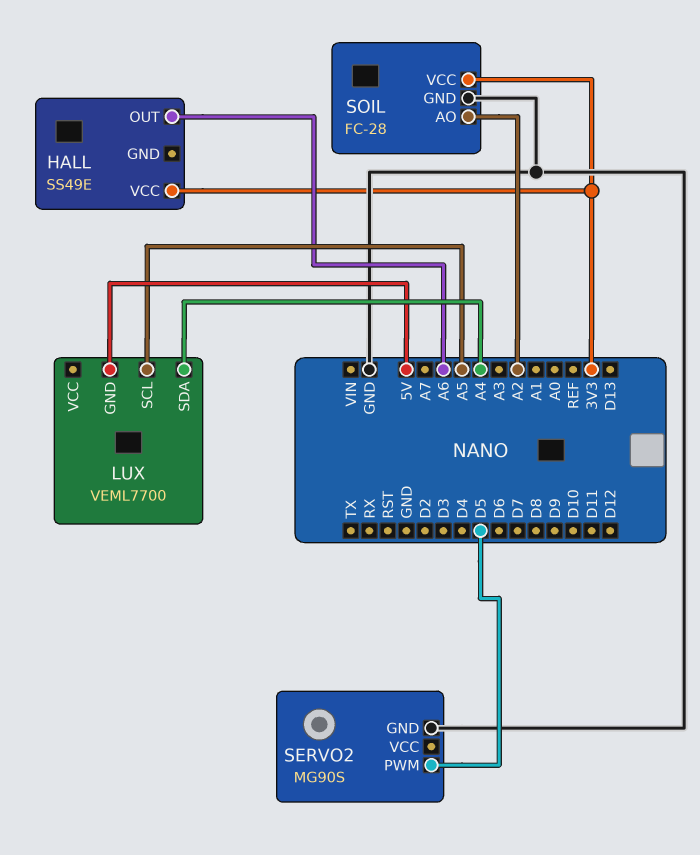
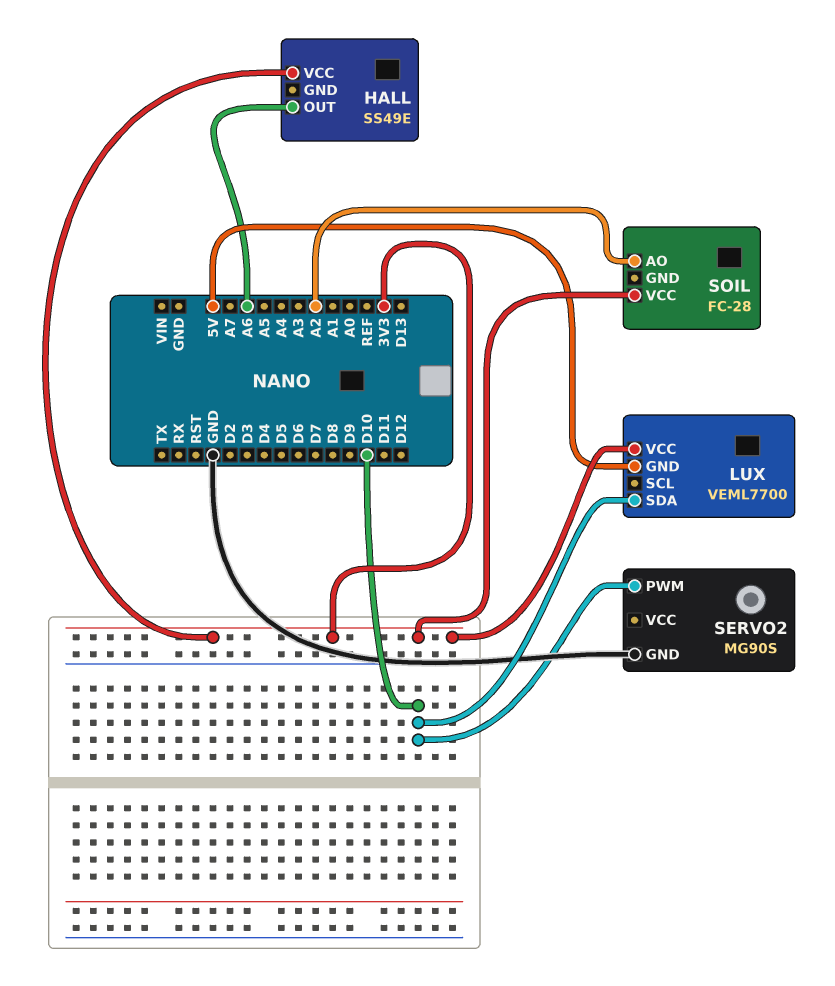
LUX pin SCL: A5 -> none
LUX pin SDA: A4 -> D10
LUX pin VCC: none -> 3V3
SERVO2 pin PWM: D5 -> D10
SOIL pin GND: GND -> none

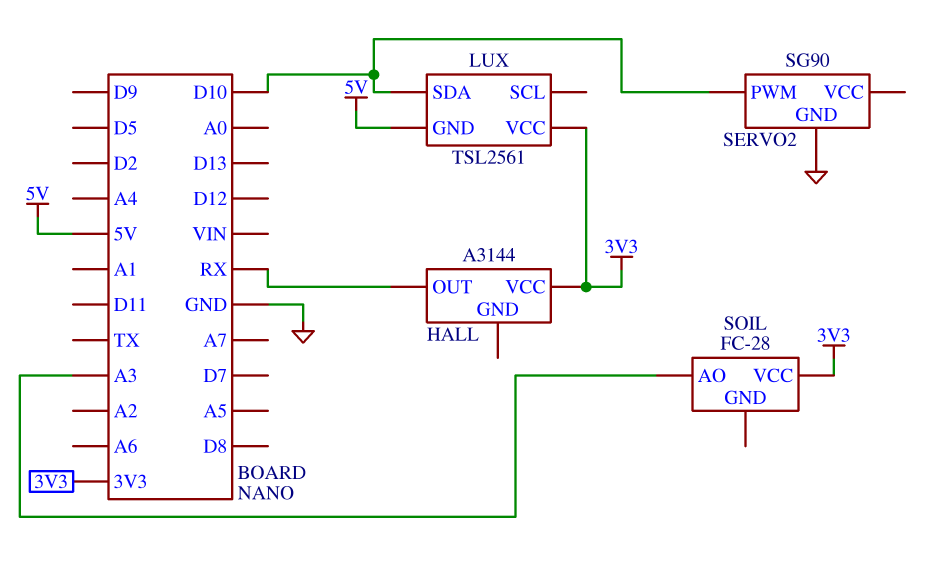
HALL: SS49E -> A3144
HALL pin OUT: A6 -> RX
LUX: VEML7700 -> TSL2561
SERVO2: MG90S -> SG90
SOIL pin AO: A2 -> A3

